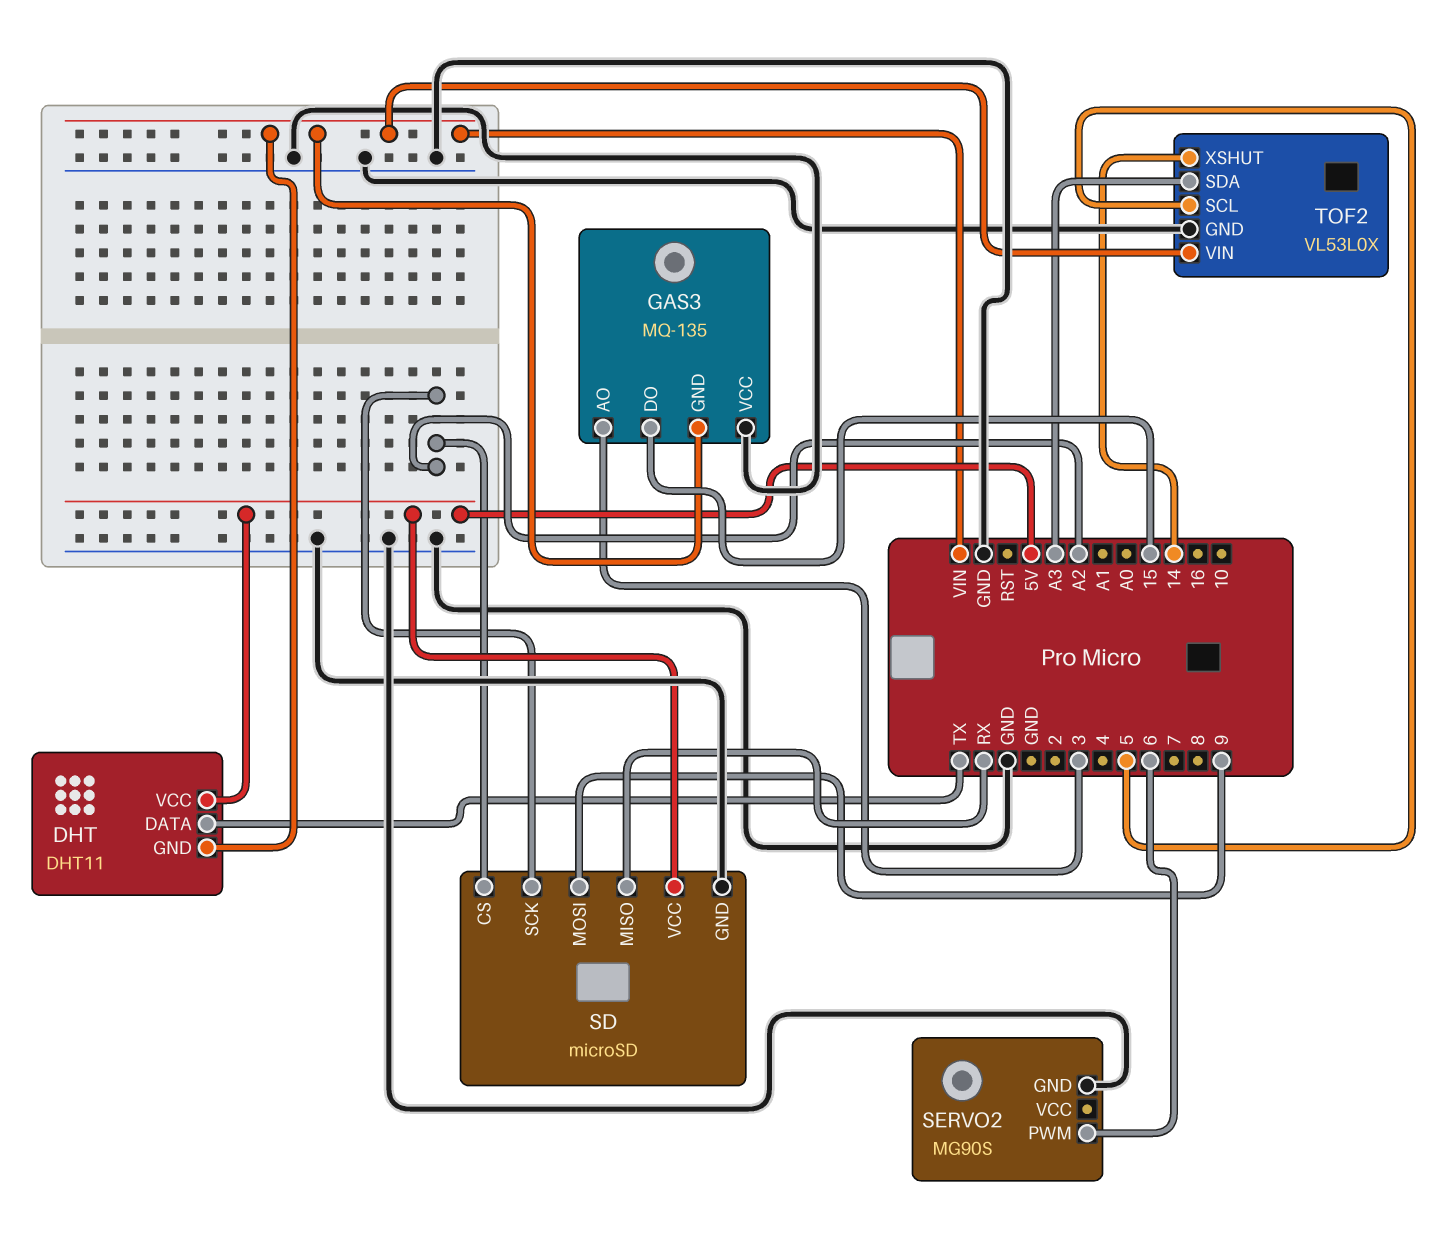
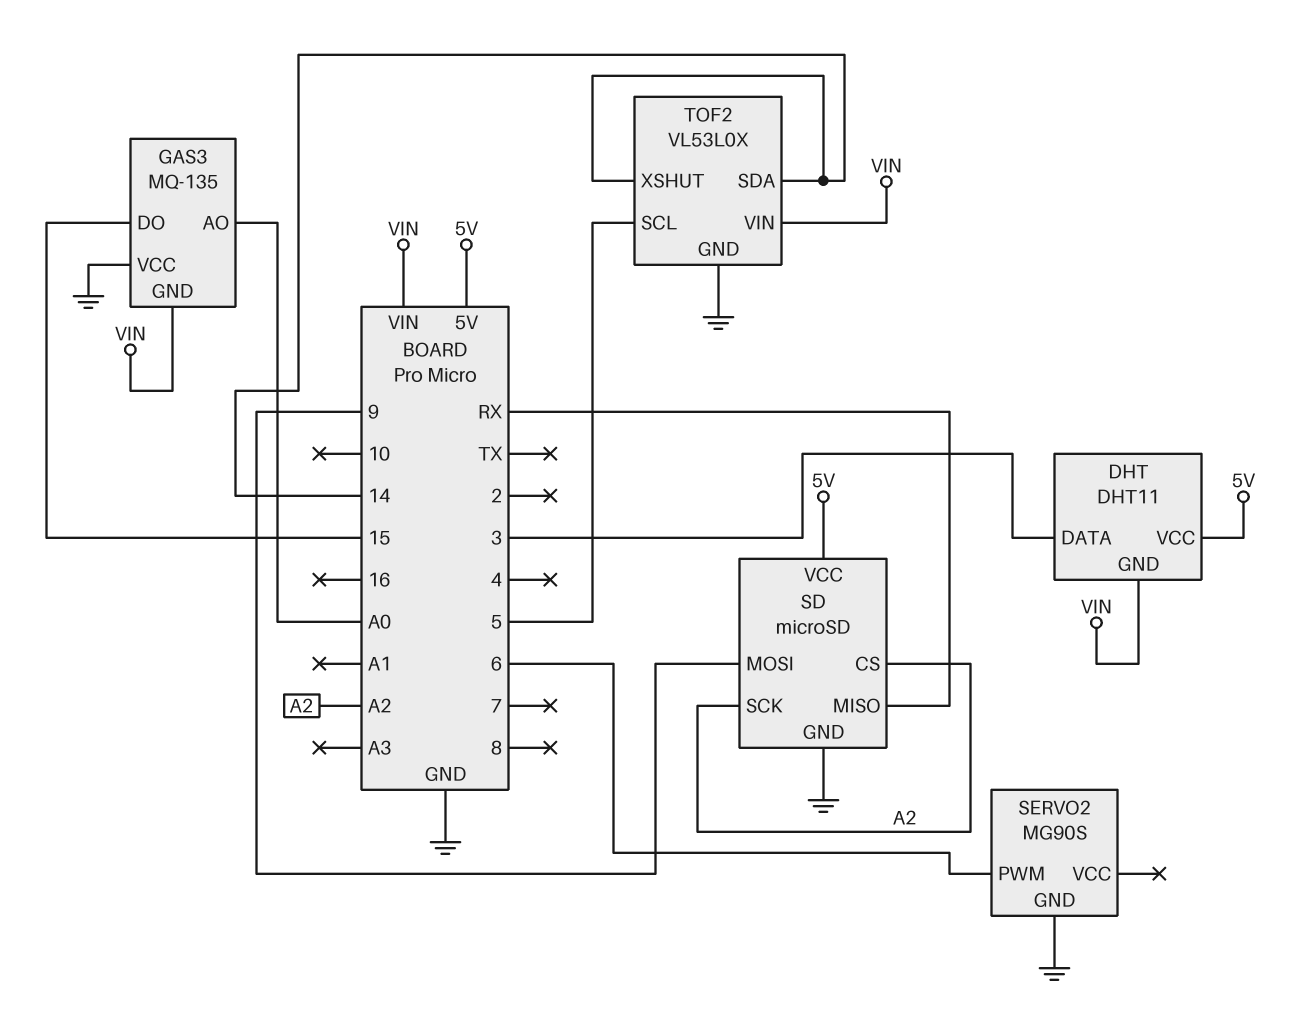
DHT pin DATA: TX -> 3
GAS3 pin AO: 3 -> A0
TOF2 pin SDA: A3 -> 14

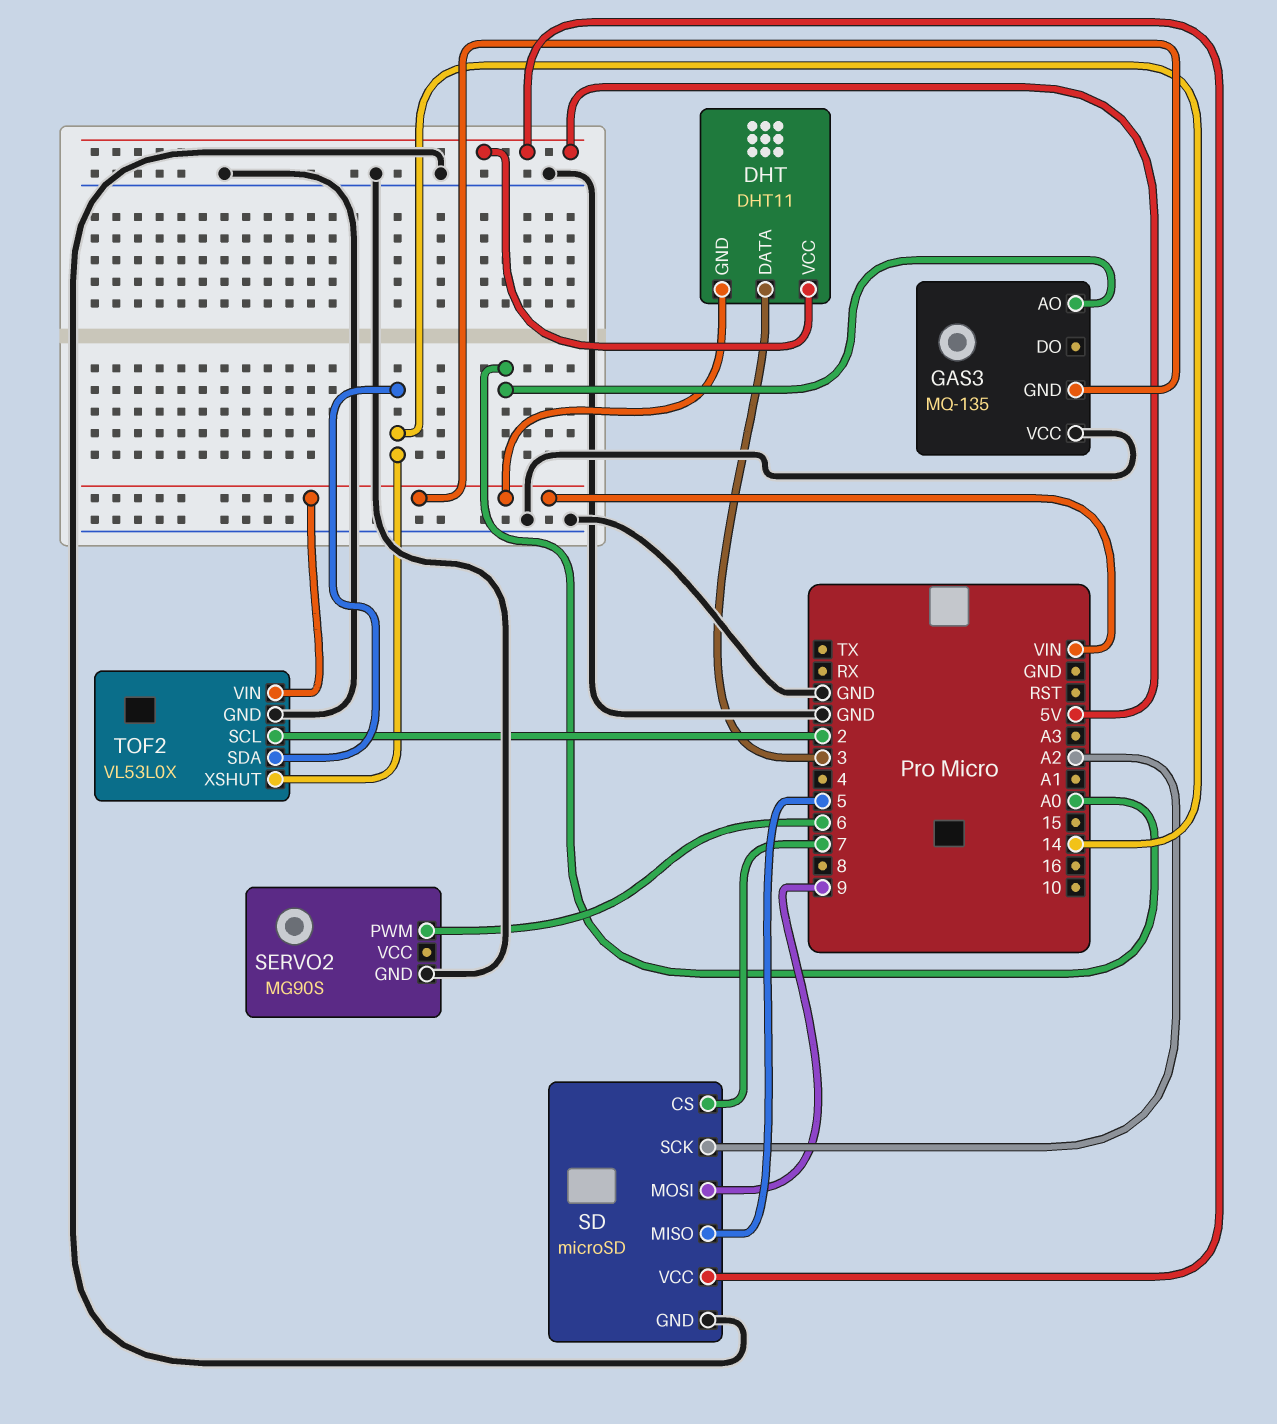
GAS3 pin DO: 15 -> none
SD pin CS: A2 -> 7
SD pin MISO: RX -> 5
TOF2 pin SCL: 5 -> 2

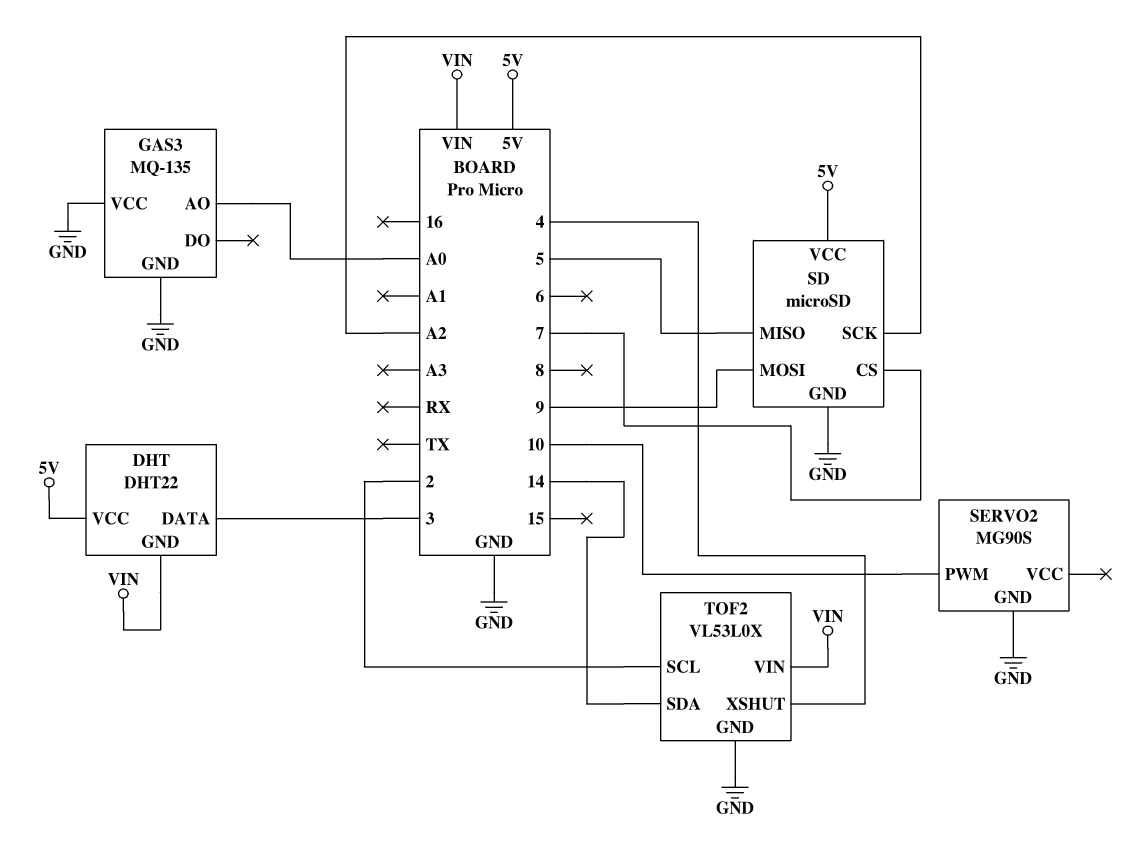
DHT: DHT11 -> DHT22
GAS3 pin GND: VIN -> GND
SERVO2 pin PWM: 6 -> 10
TOF2 pin XSHUT: 14 -> 4

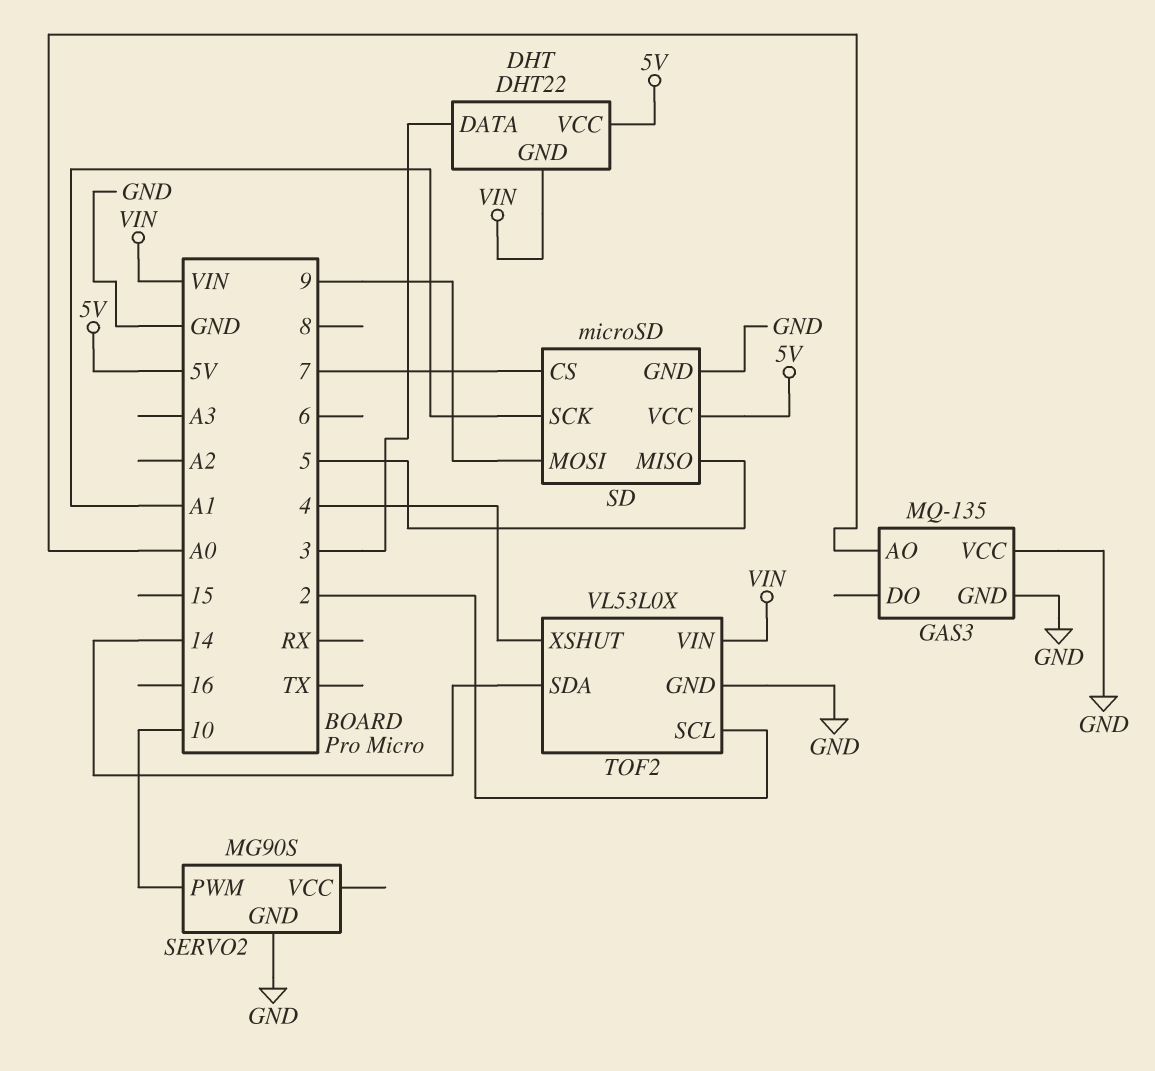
SD pin SCK: A2 -> A1

